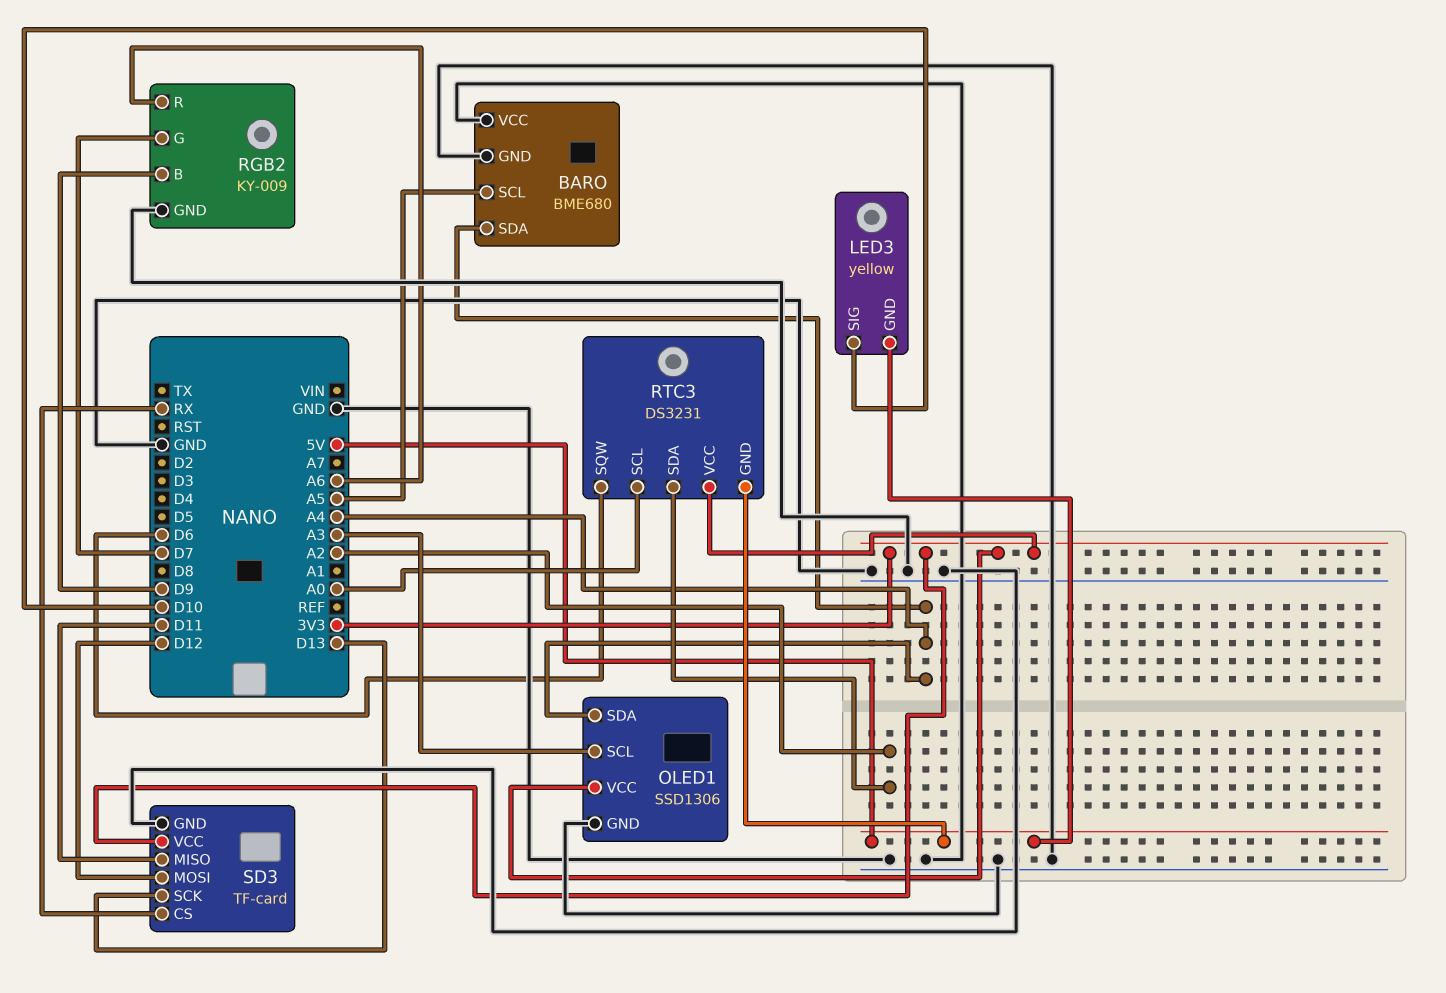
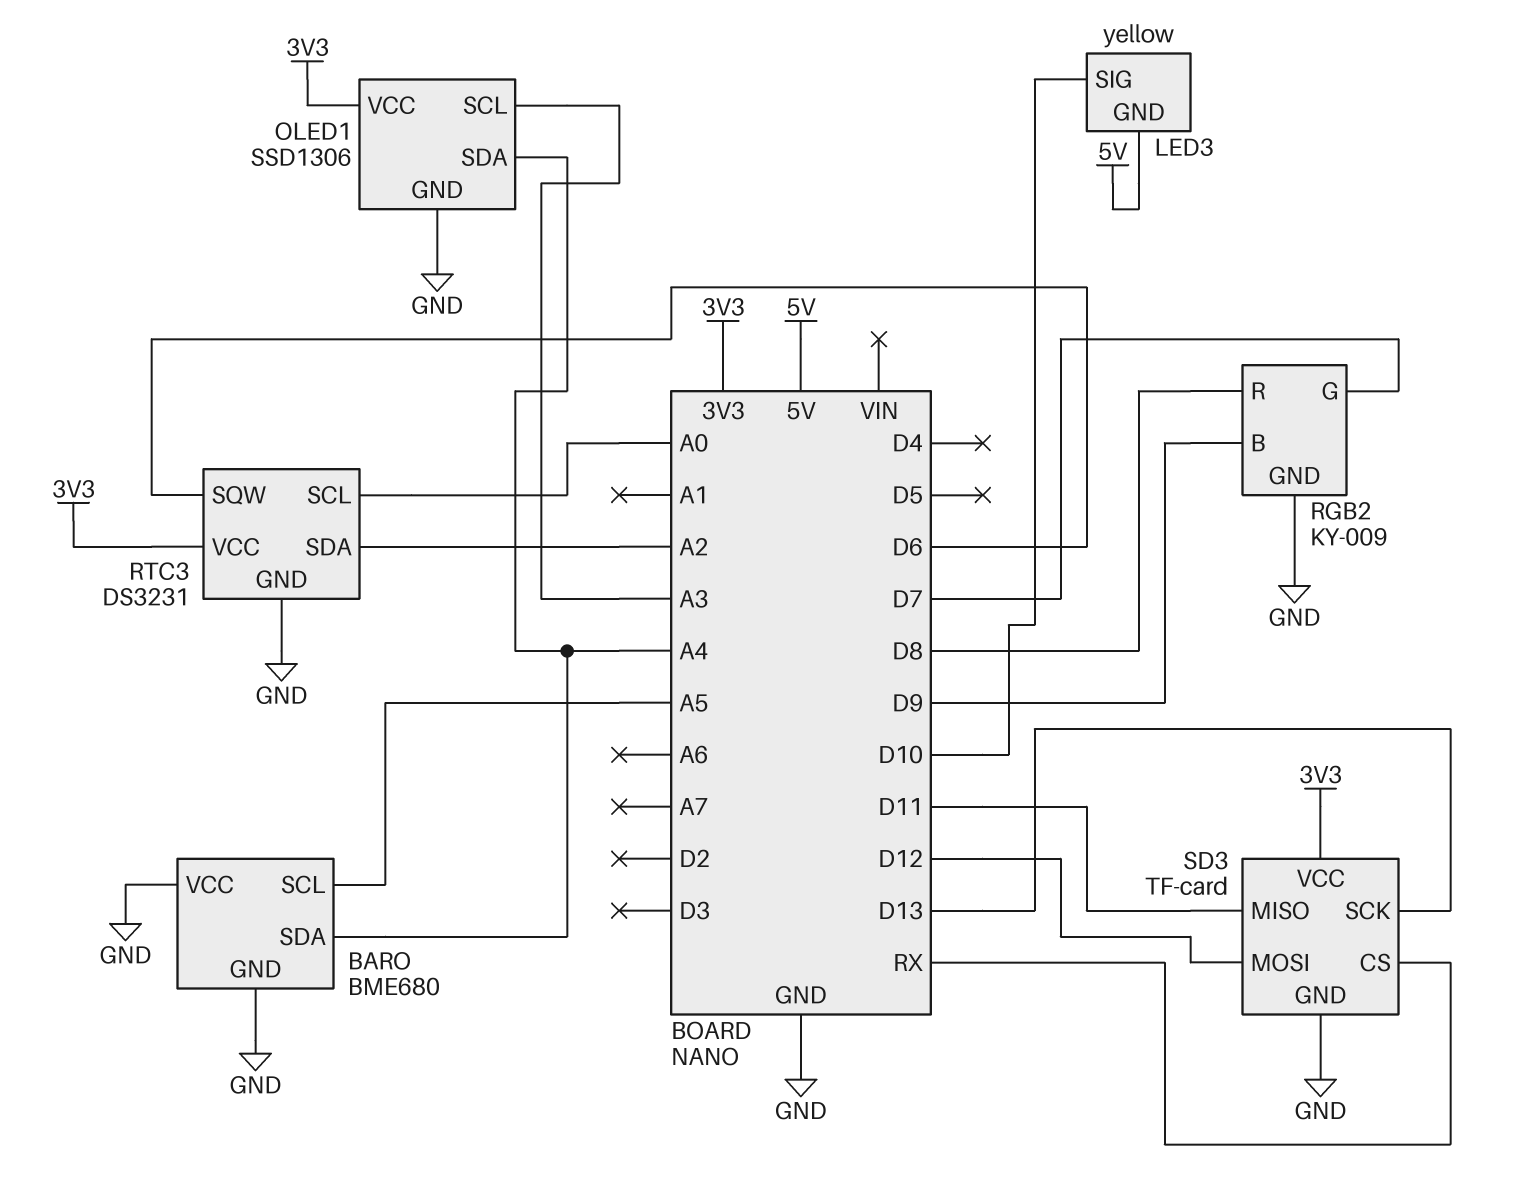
RGB2 pin R: A6 -> D8
RTC3 pin GND: 5V -> GND

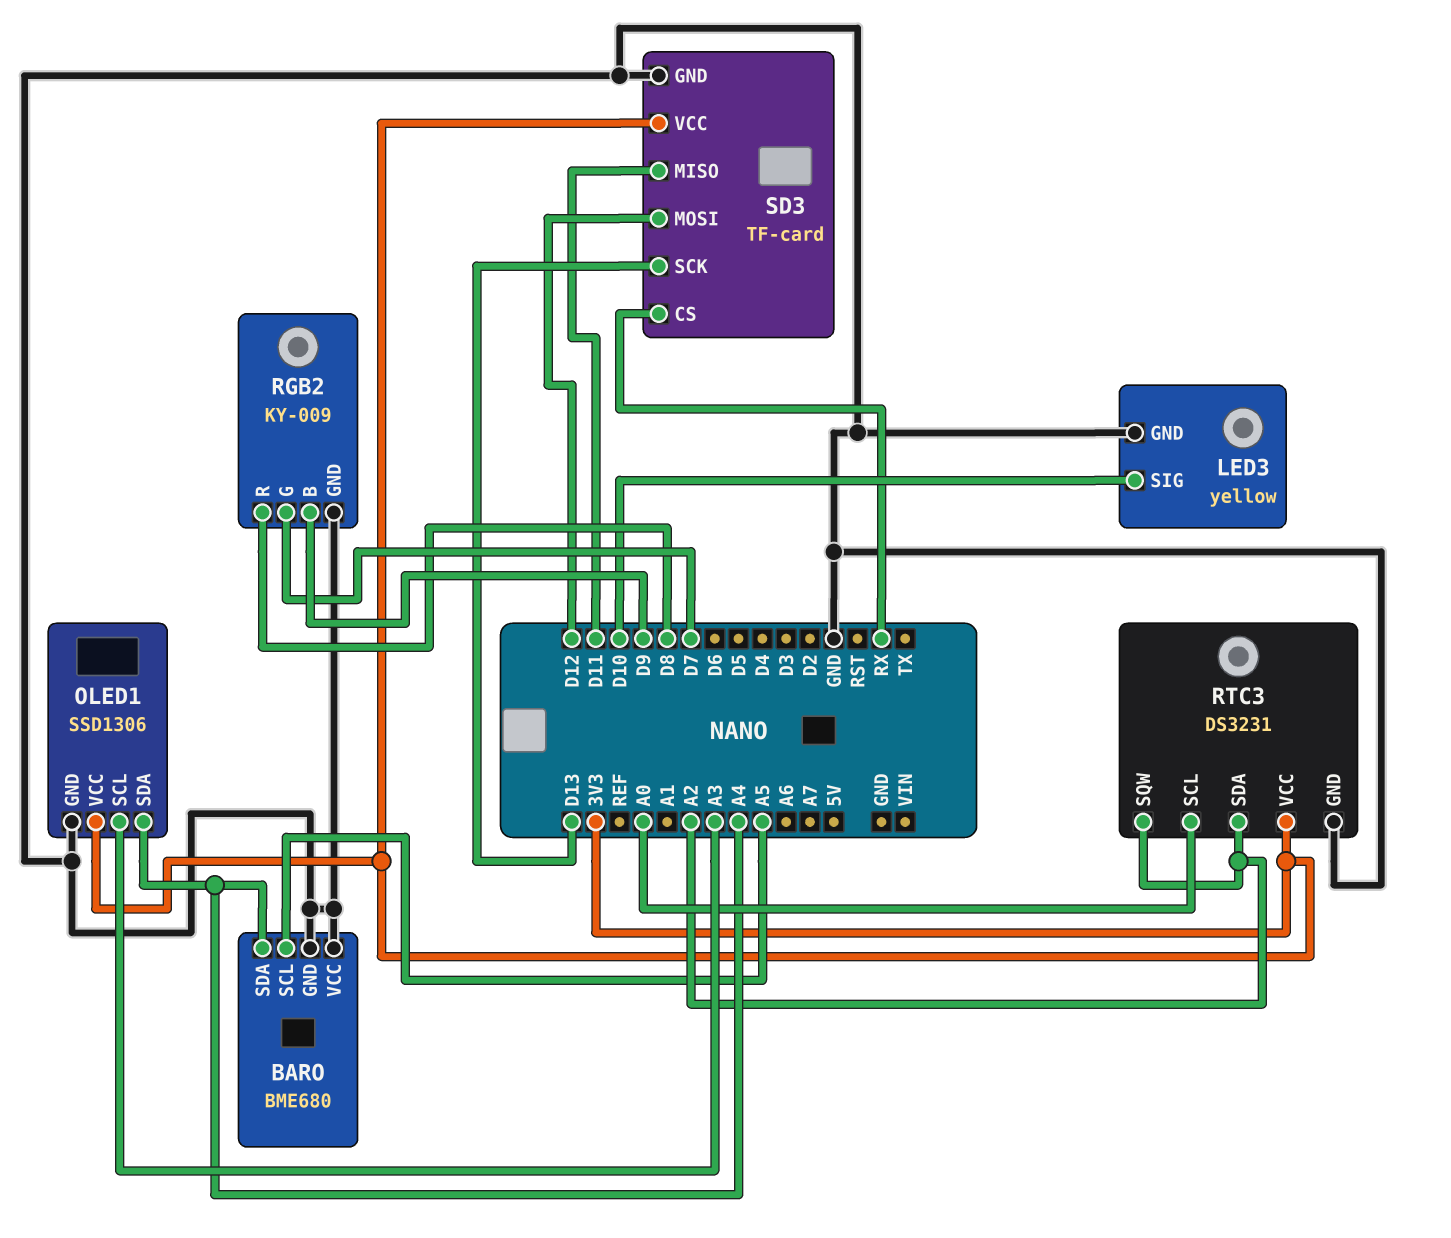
LED3 pin GND: 5V -> GND
RTC3 pin SQW: D6 -> A2

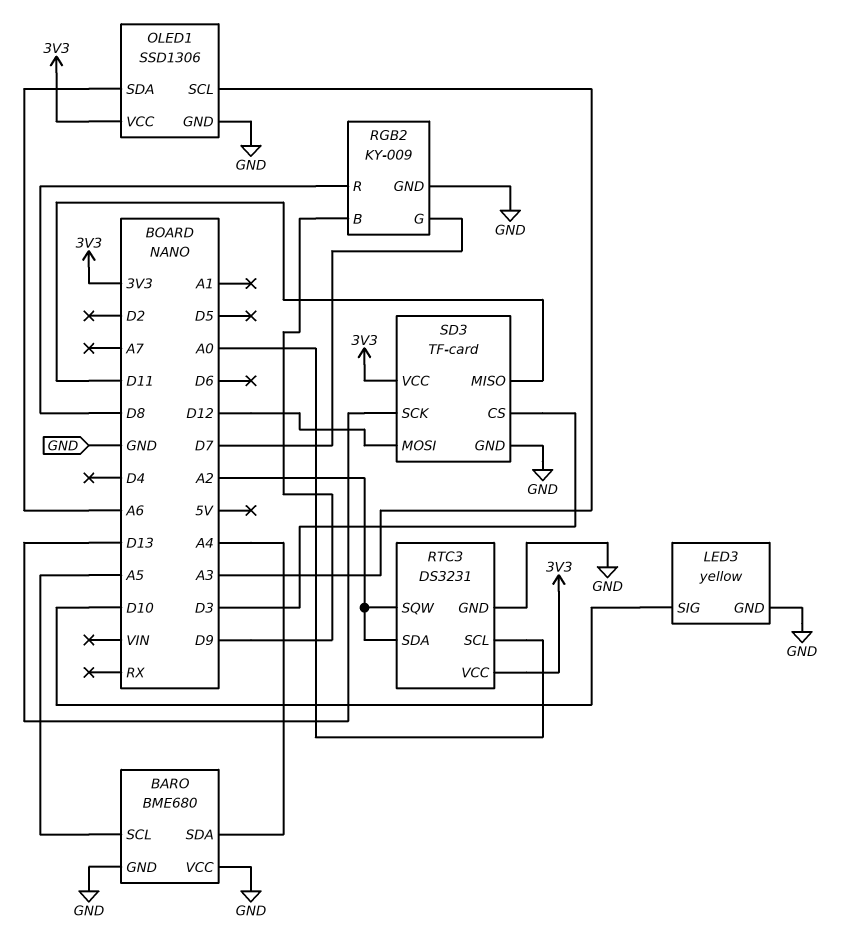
OLED1 pin SDA: A4 -> A6
SD3 pin CS: RX -> D3

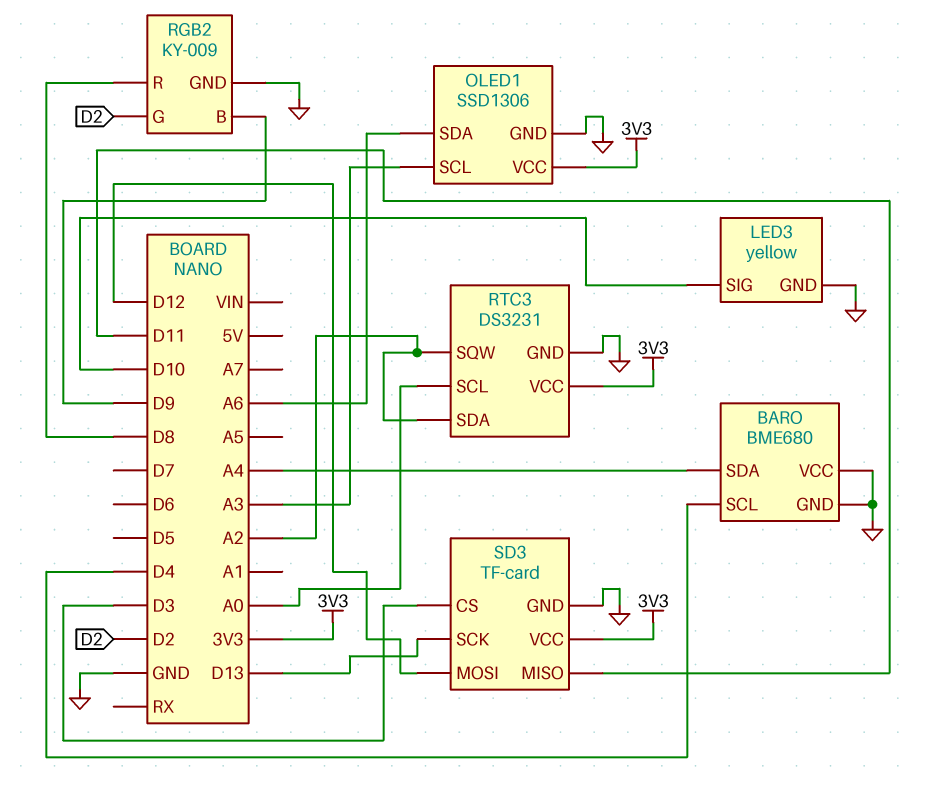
BARO pin SCL: A5 -> D4
RGB2 pin G: D7 -> D2

